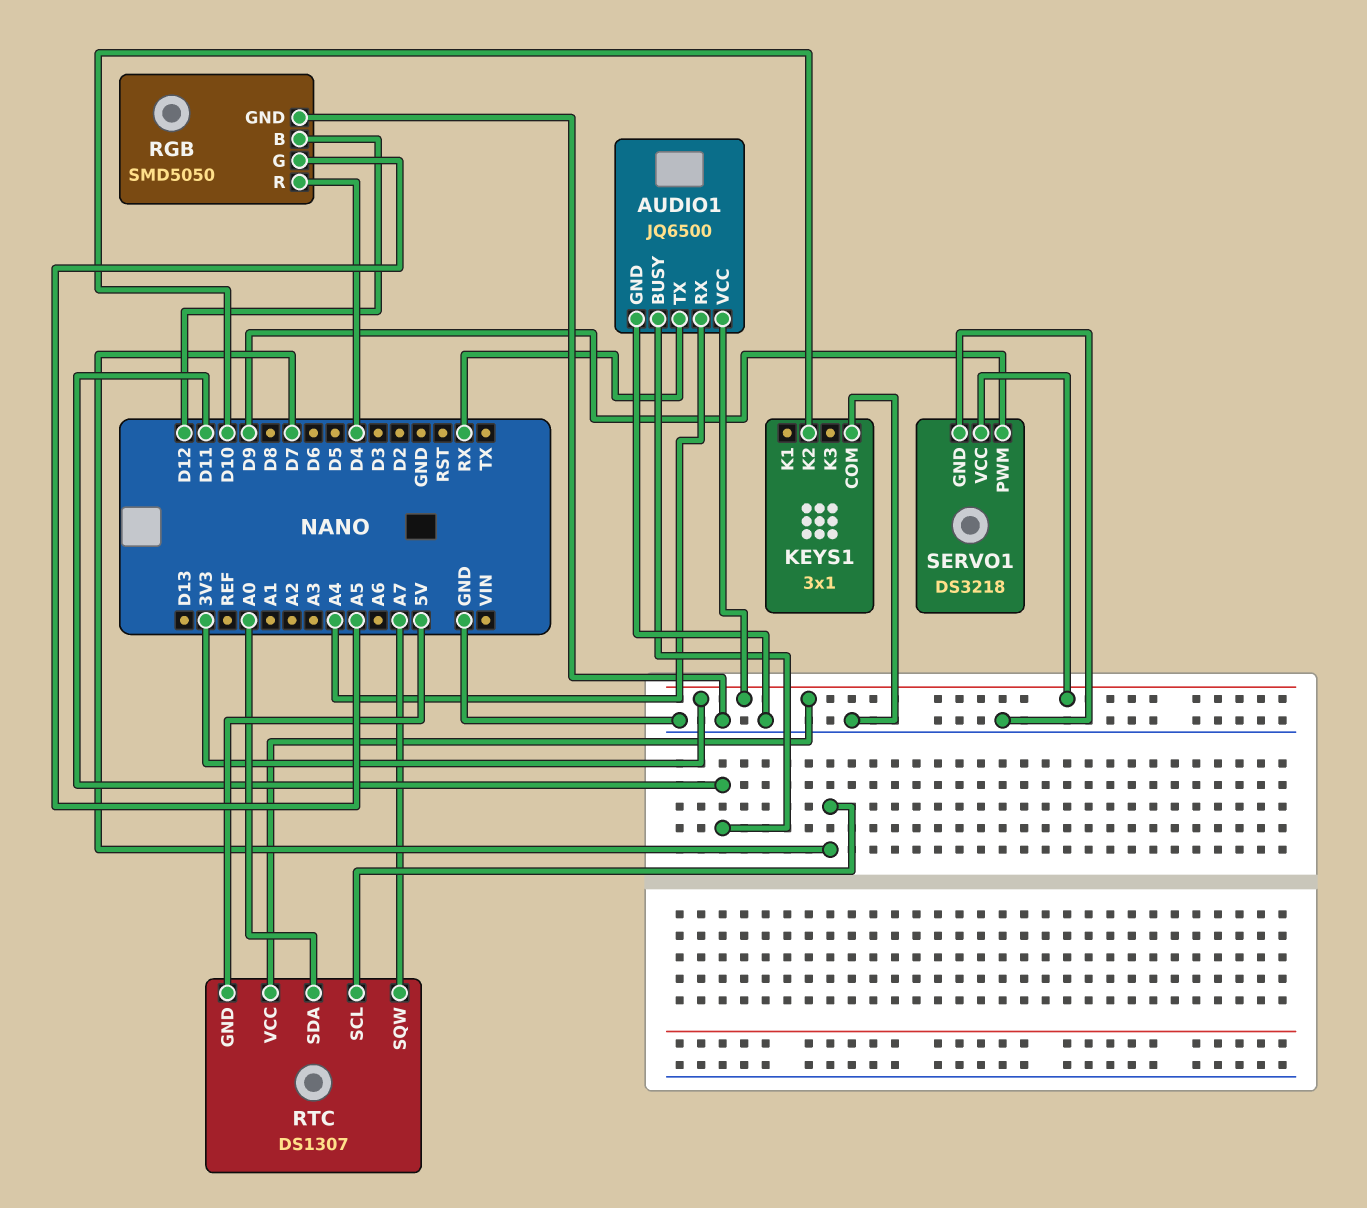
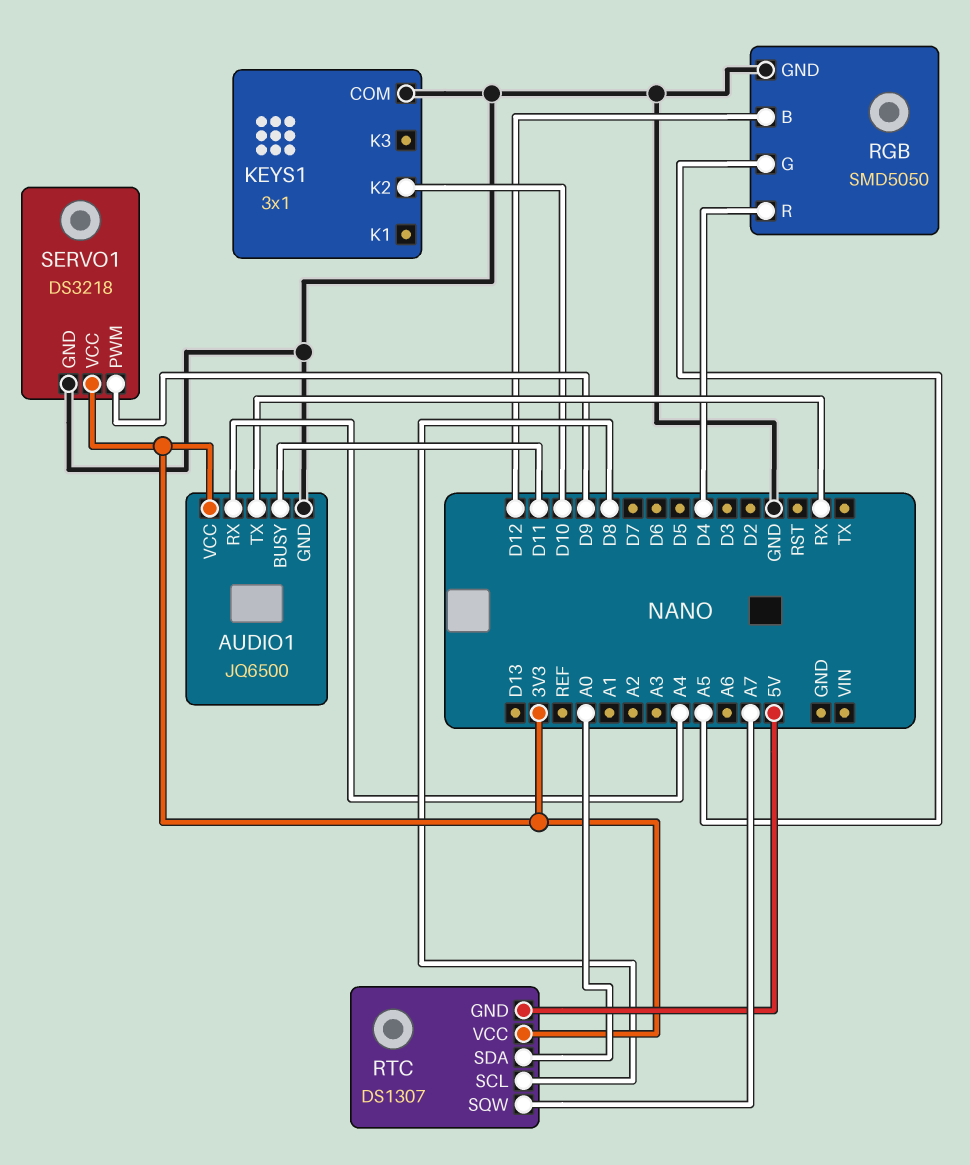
RTC pin SCL: D7 -> D8

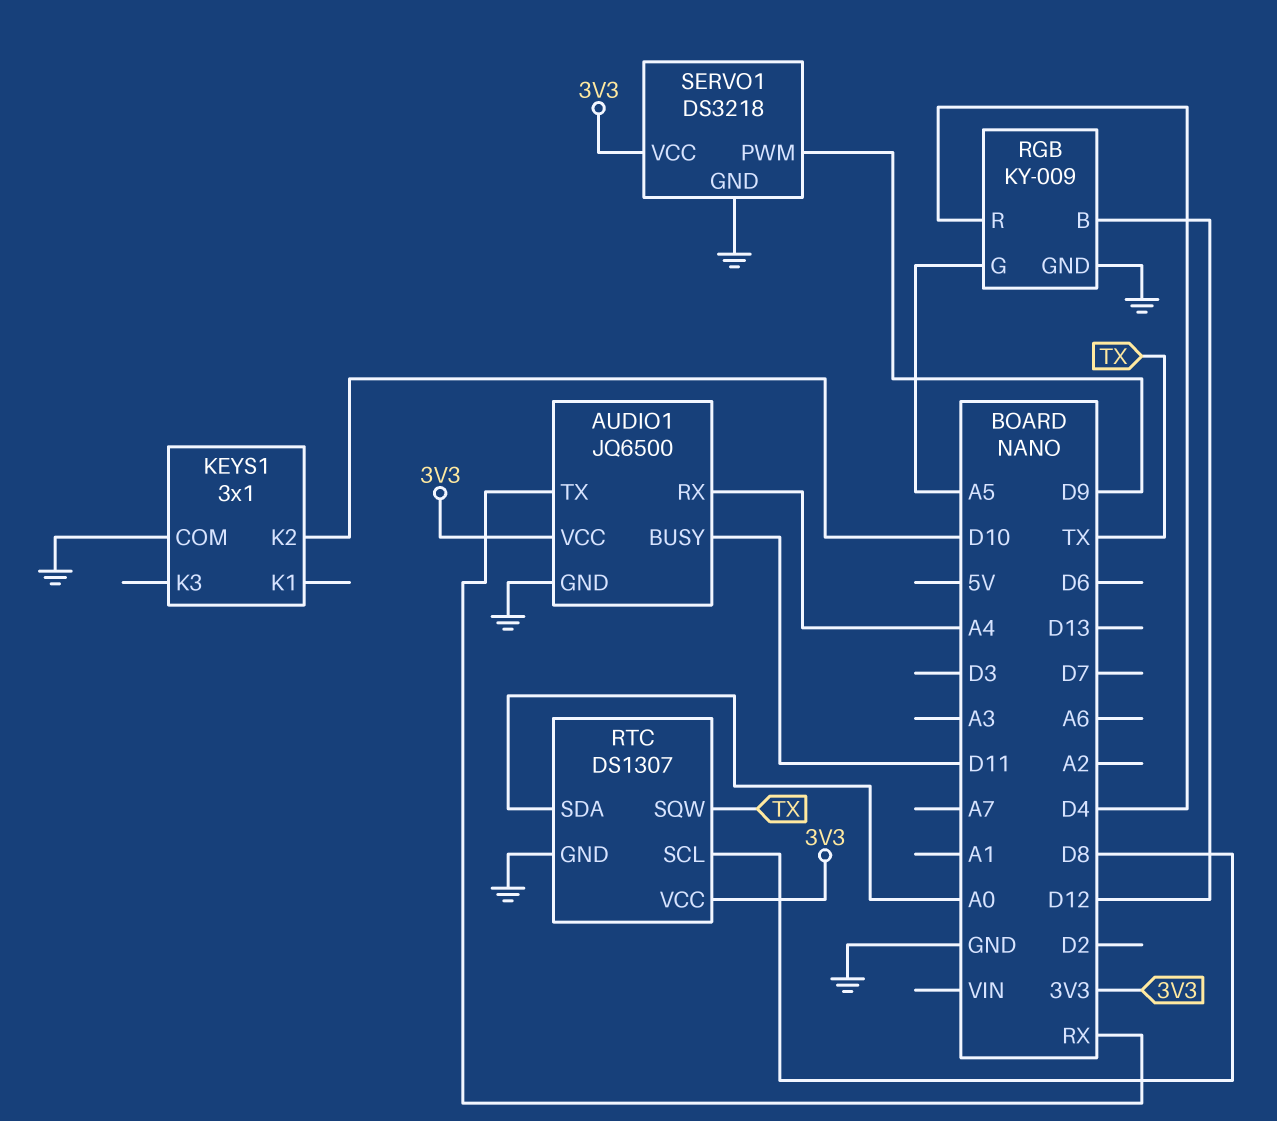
RGB: SMD5050 -> KY-009
RTC pin GND: 5V -> GND
RTC pin SQW: A7 -> TX

